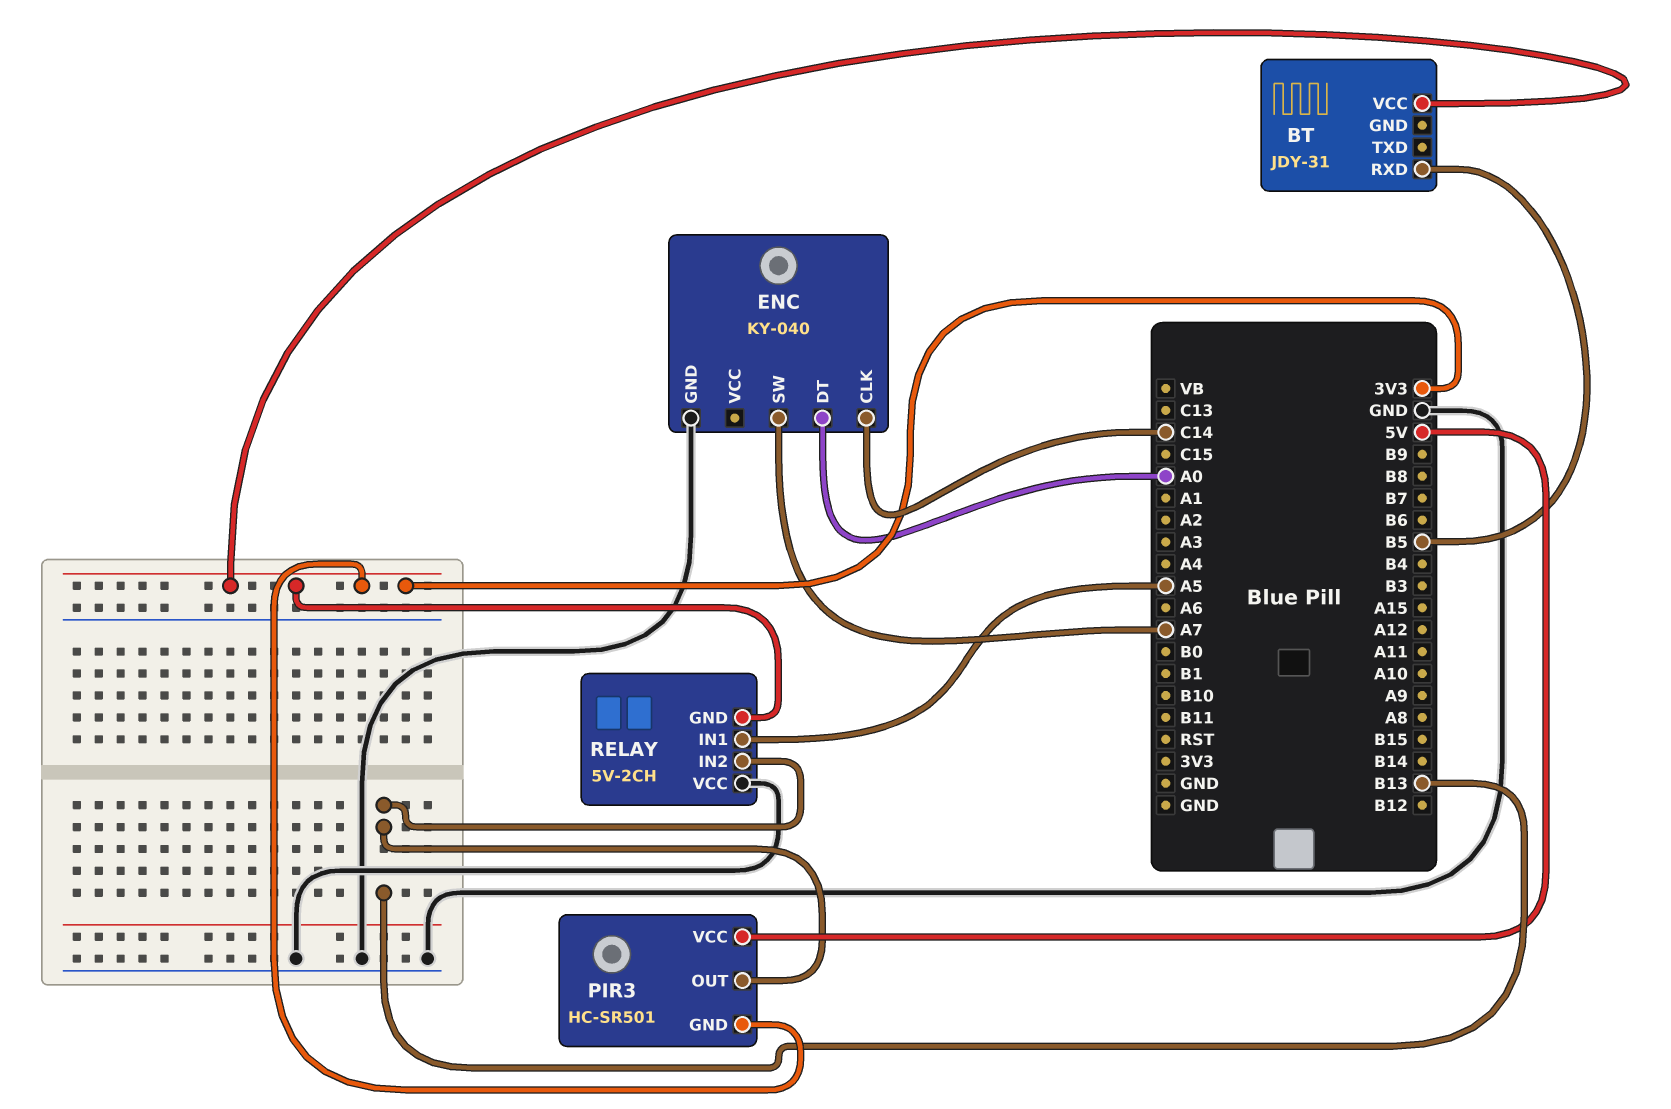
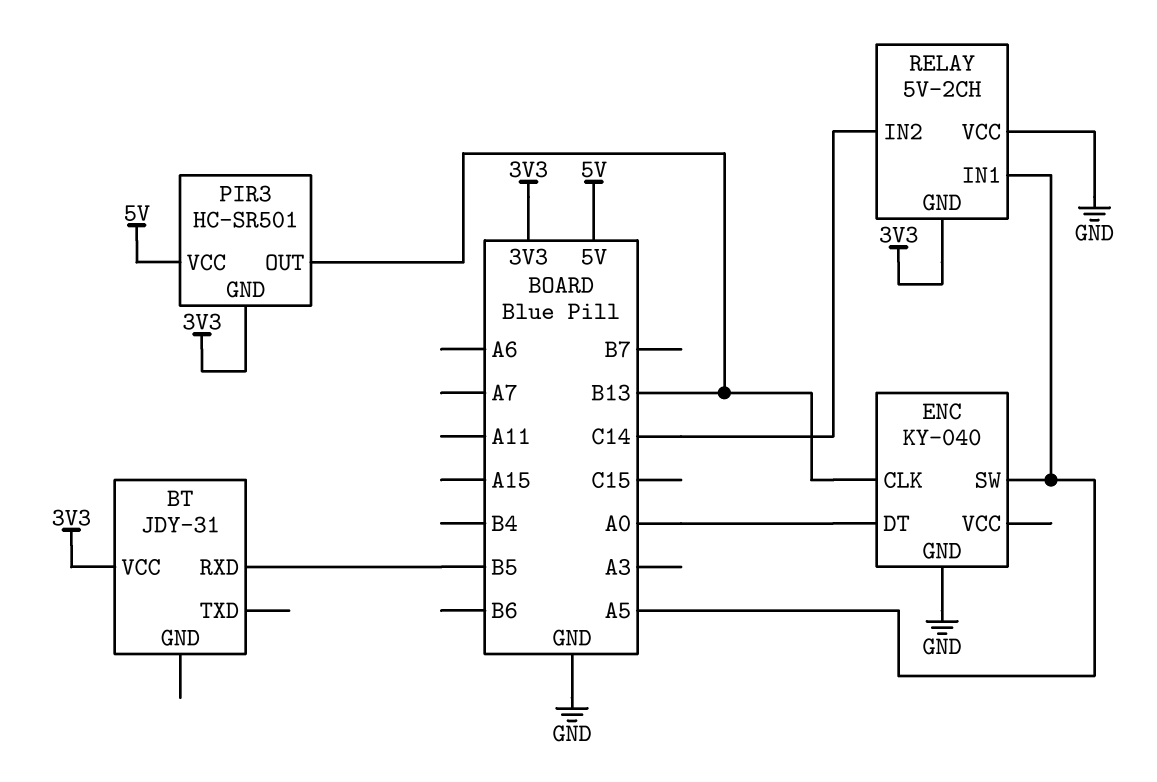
ENC pin CLK: C14 -> B13
ENC pin SW: A7 -> A5
RELAY pin IN2: B13 -> C14

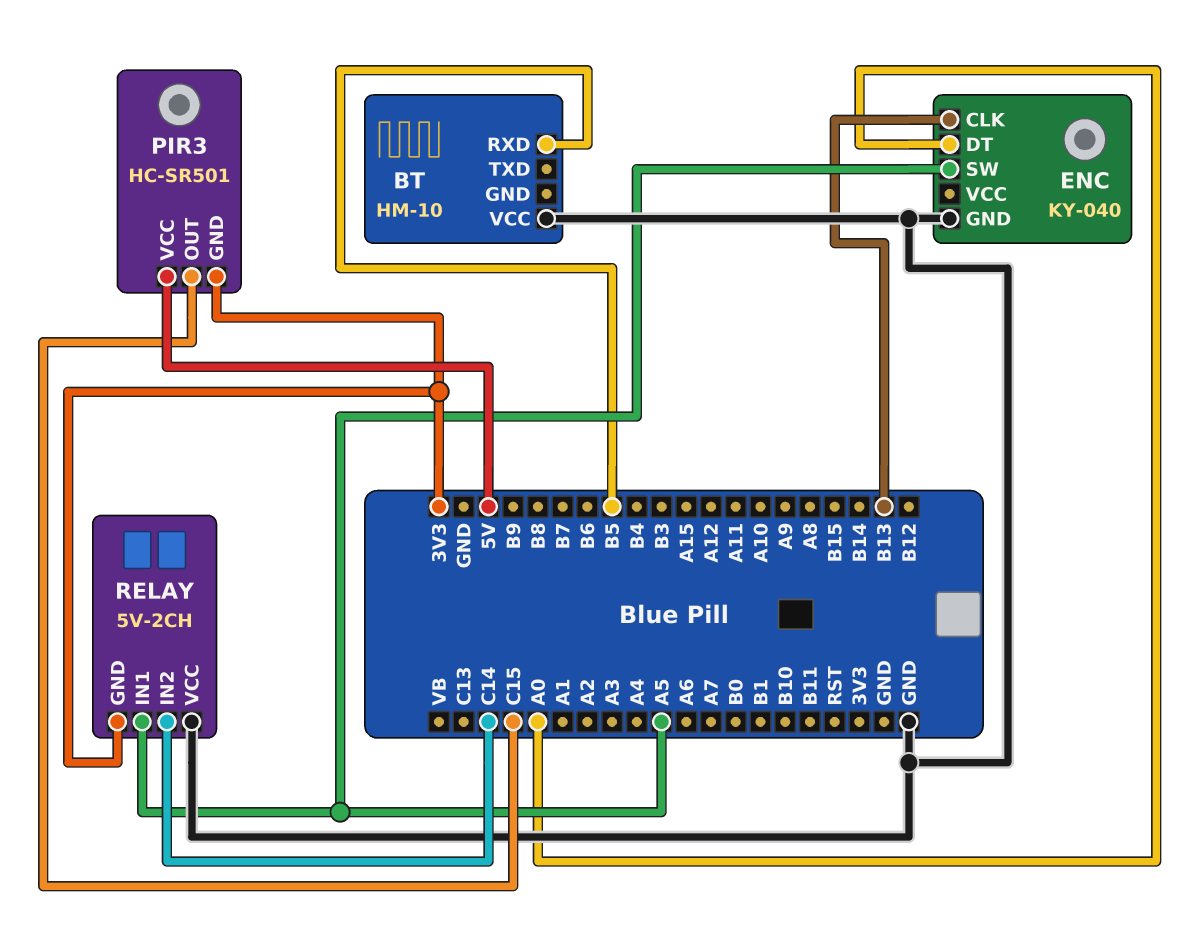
BT: JDY-31 -> HM-10
BT pin VCC: 3V3 -> GND
PIR3 pin OUT: B13 -> C15

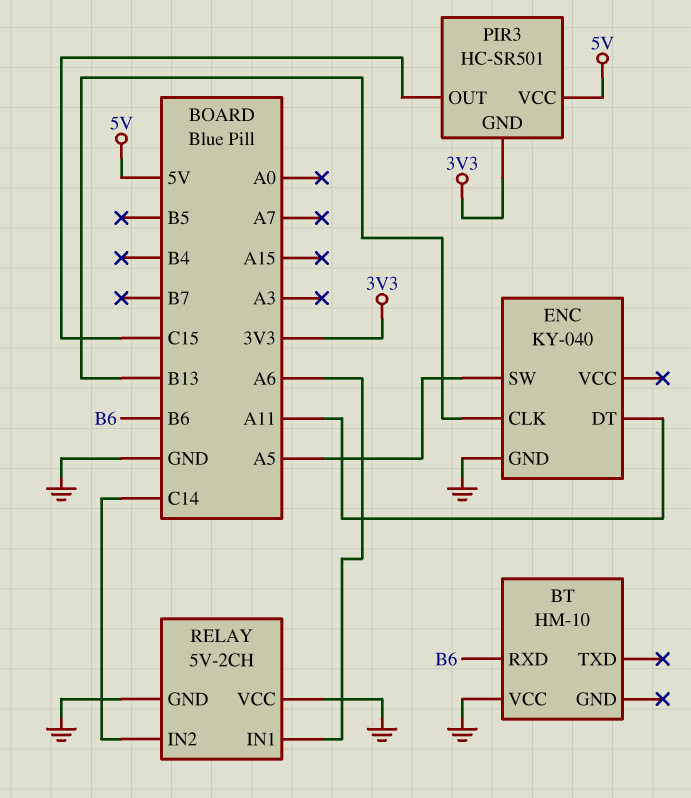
BT pin RXD: B5 -> B6
ENC pin DT: A0 -> A11
RELAY pin GND: 3V3 -> GND
RELAY pin IN1: A5 -> A6

